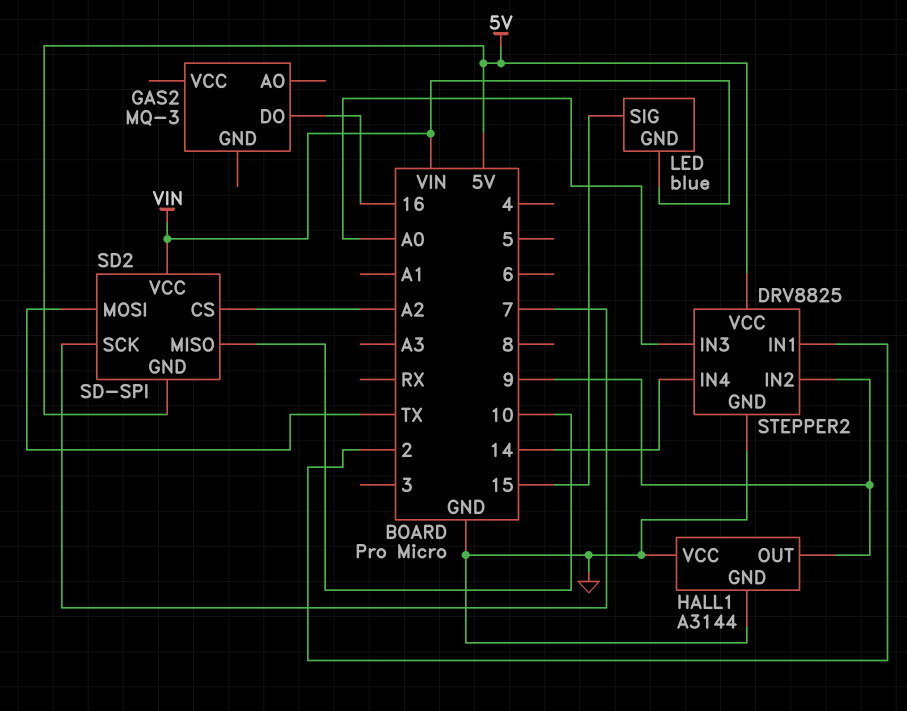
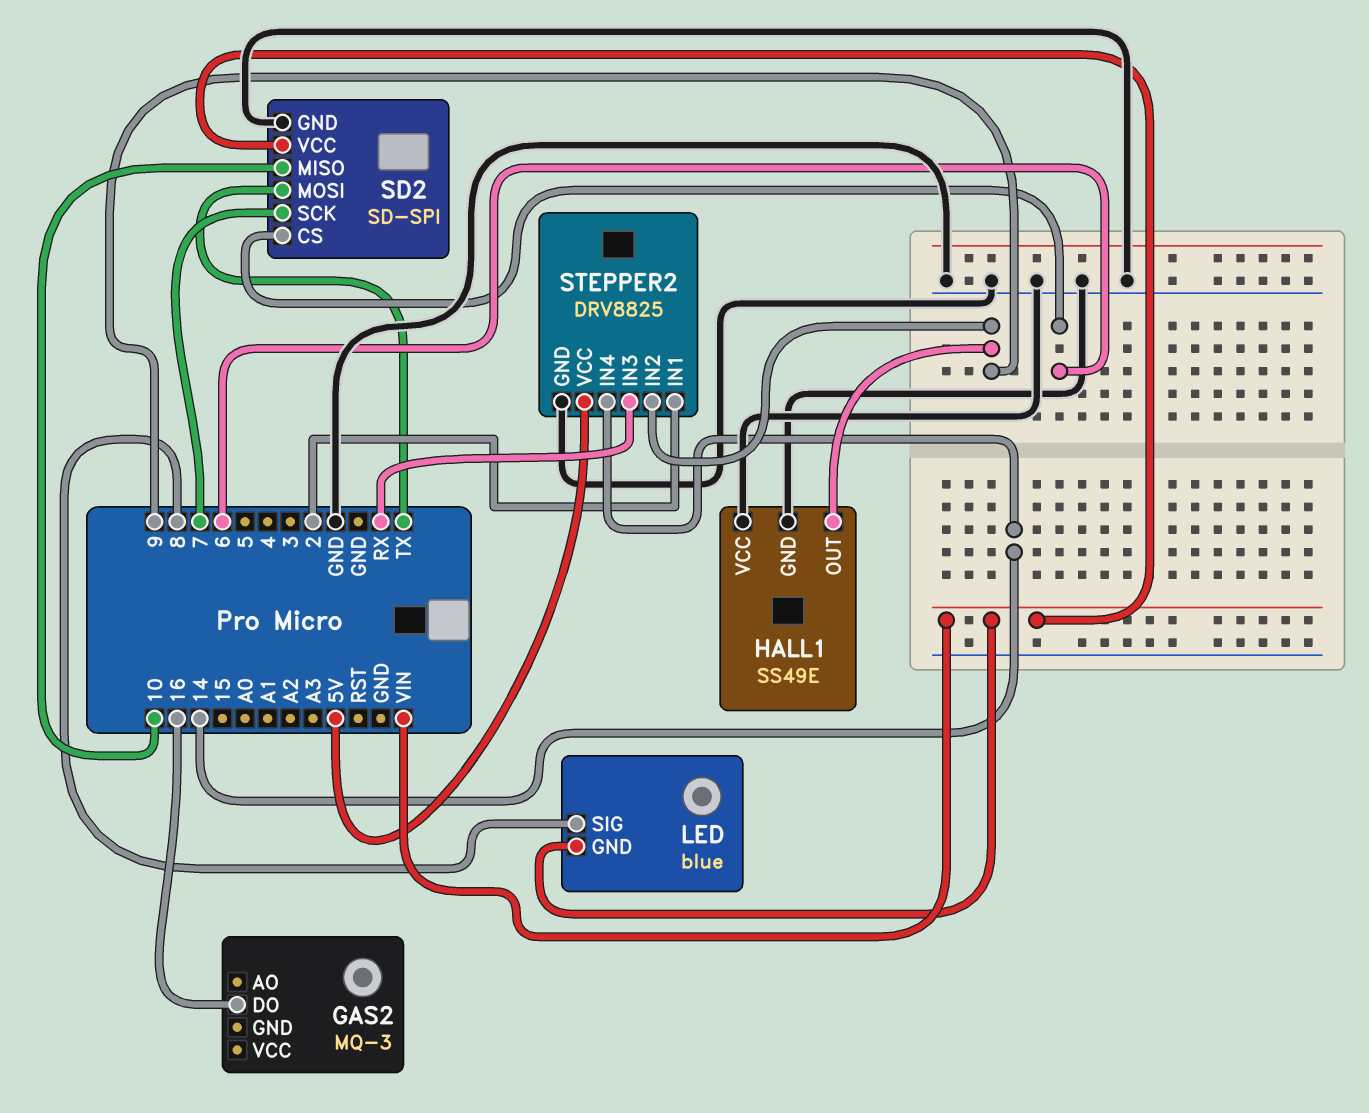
HALL1: A3144 -> SS49E
LED pin SIG: 15 -> 8
SD2 pin CS: A2 -> 6
SD2 pin GND: 5V -> GND
STEPPER2 pin IN3: A0 -> RX

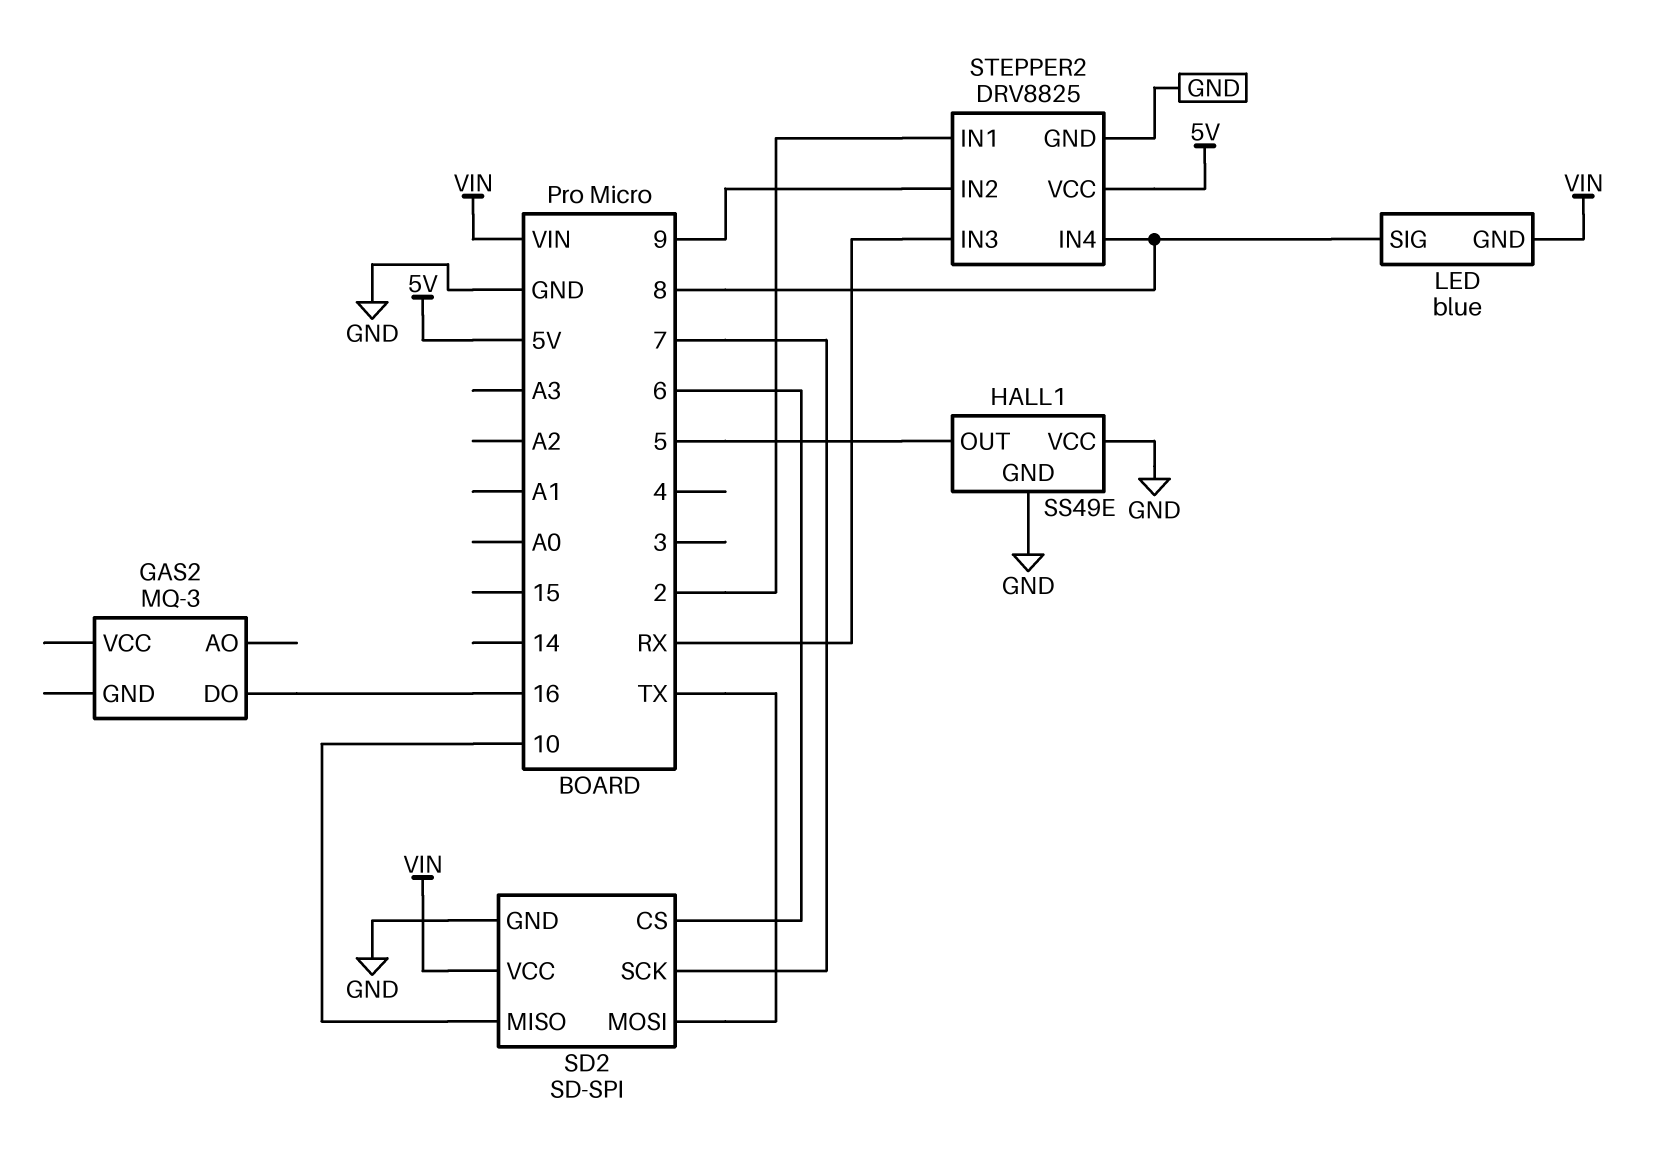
HALL1 pin OUT: 9 -> 5
STEPPER2 pin IN4: 14 -> 8

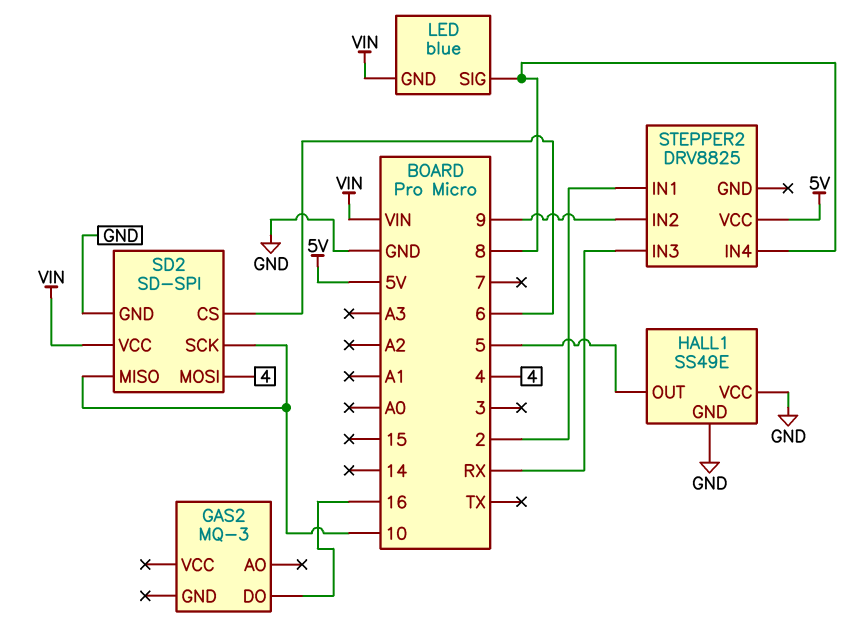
SD2 pin MOSI: TX -> 4
SD2 pin SCK: 7 -> 10
STEPPER2 pin GND: GND -> none

